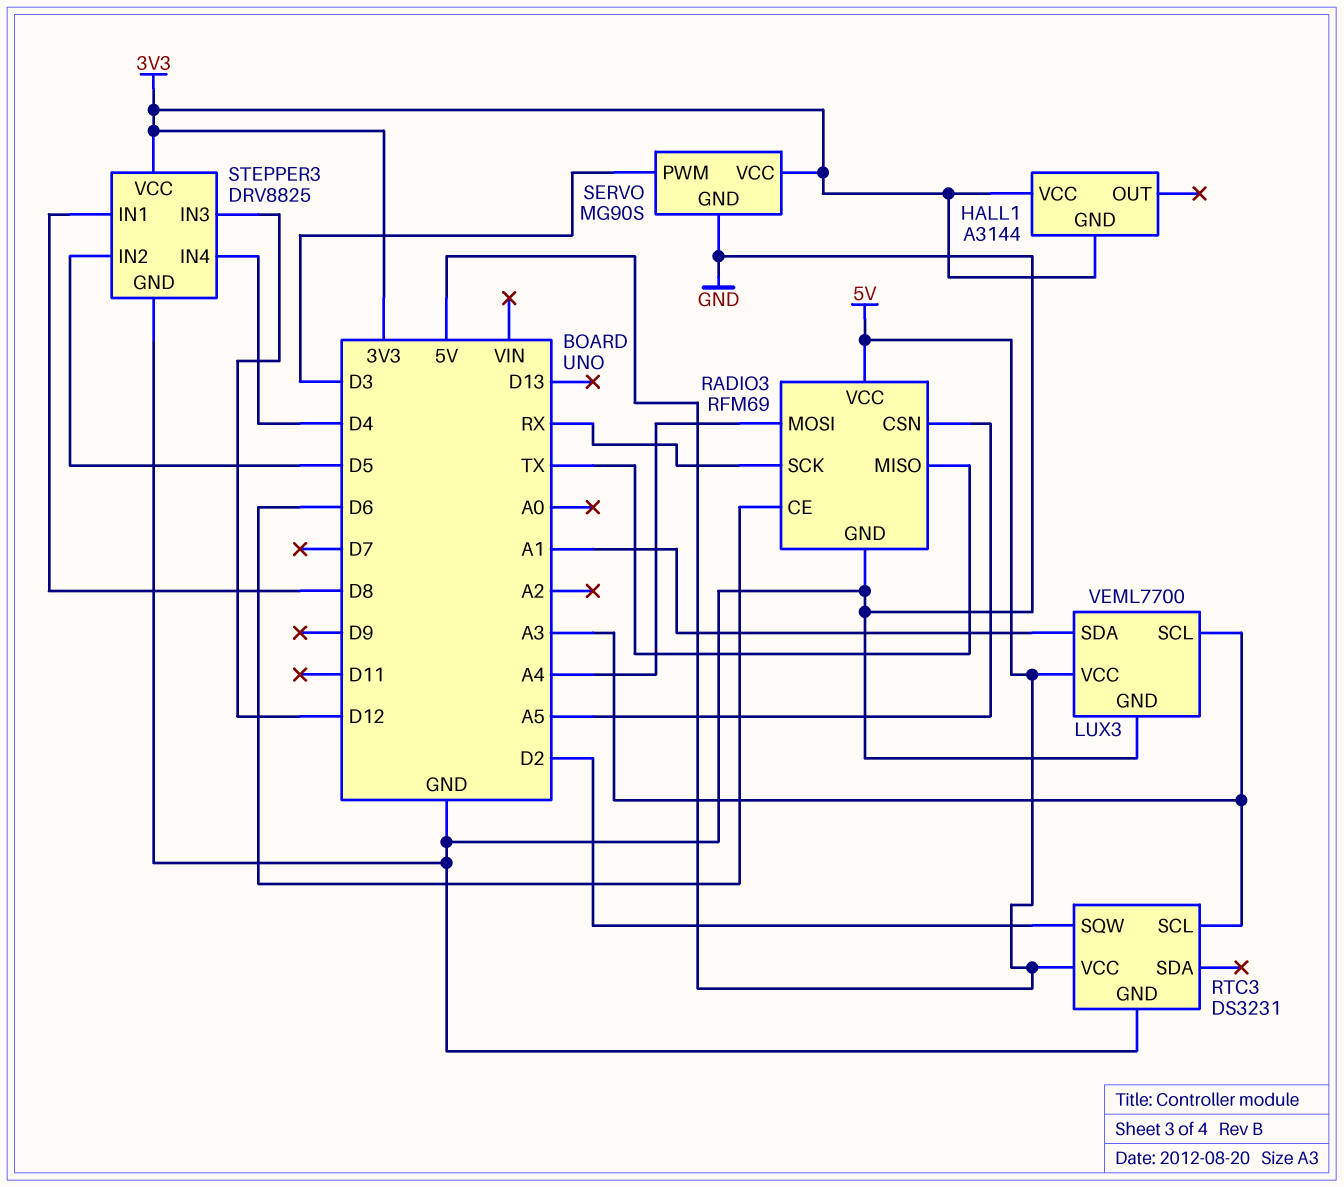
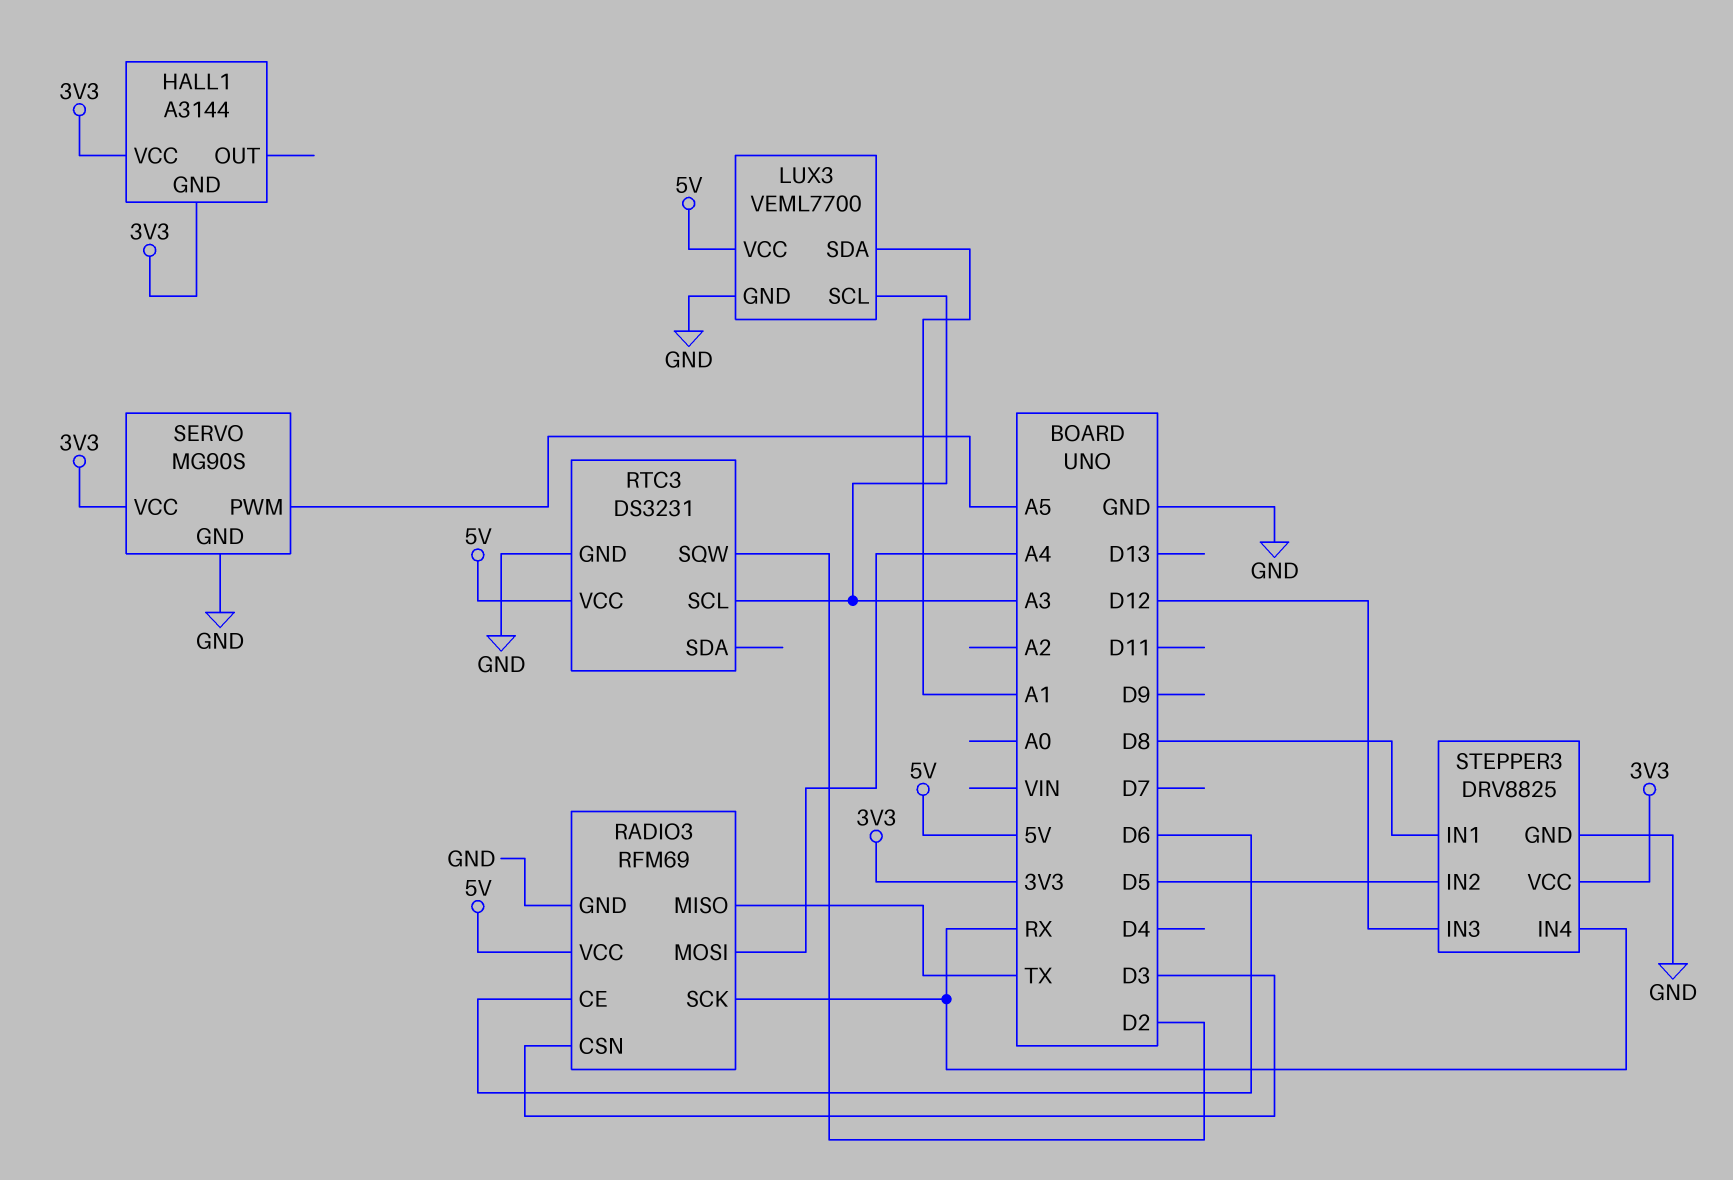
RADIO3 pin CSN: A5 -> D3
SERVO pin PWM: D3 -> A5
STEPPER3 pin IN4: D4 -> RX

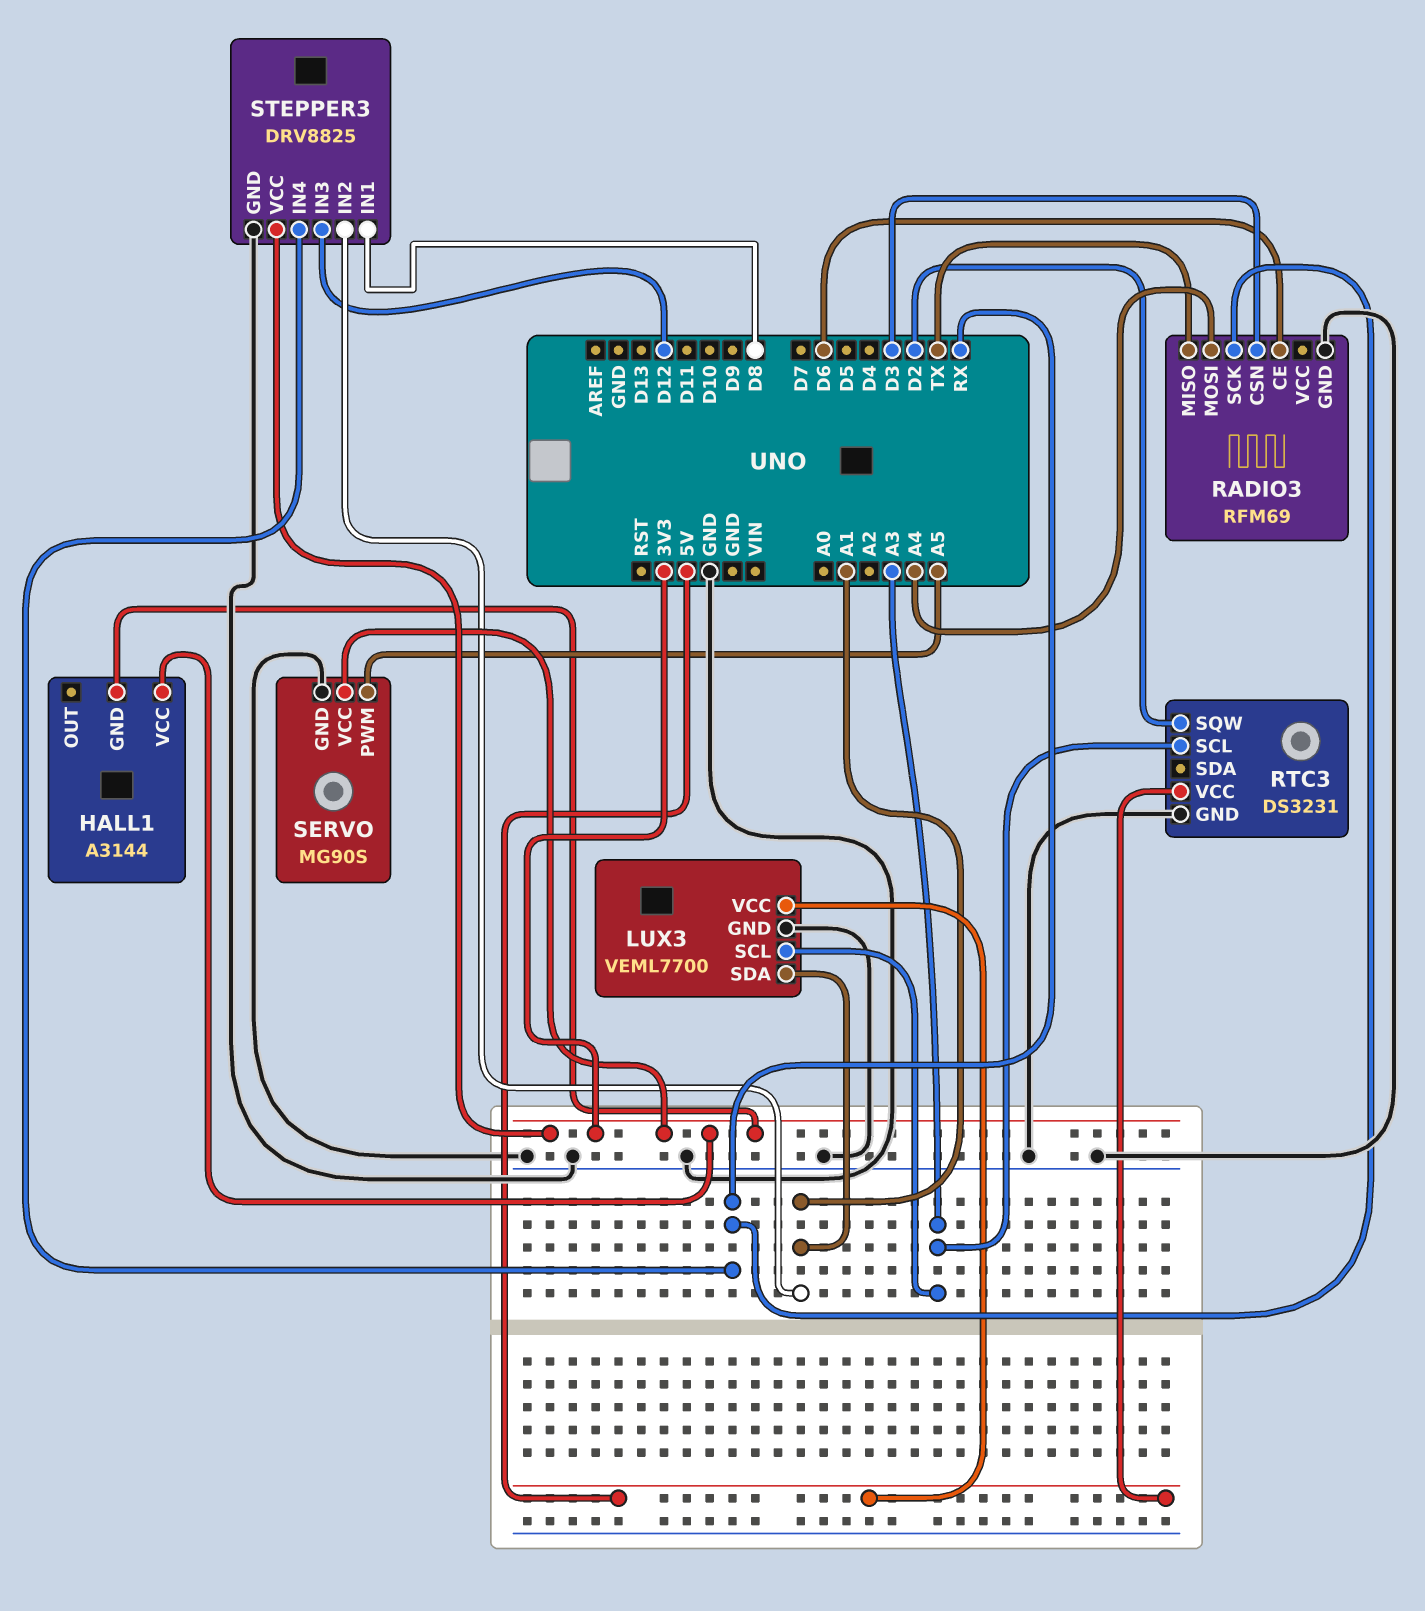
RADIO3 pin VCC: 5V -> none
STEPPER3 pin IN2: D5 -> A1

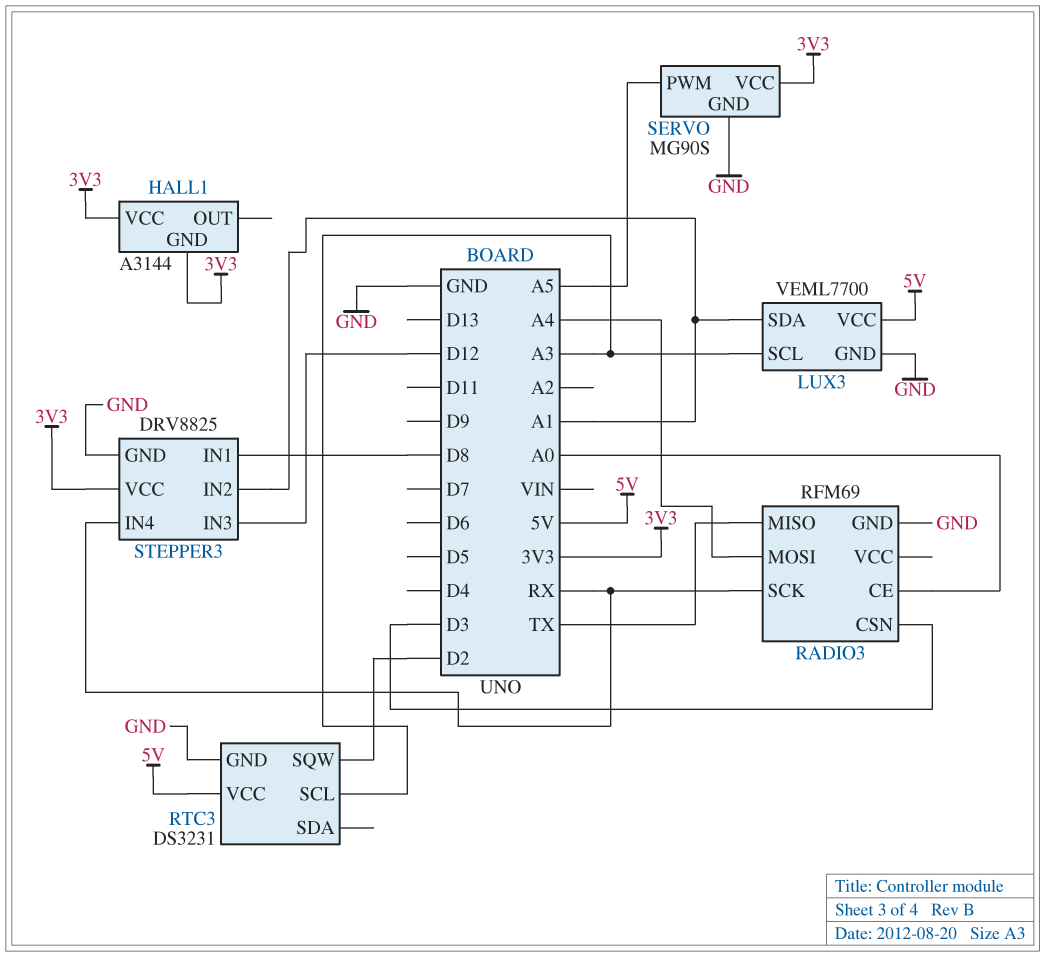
RADIO3 pin CE: D6 -> A0

